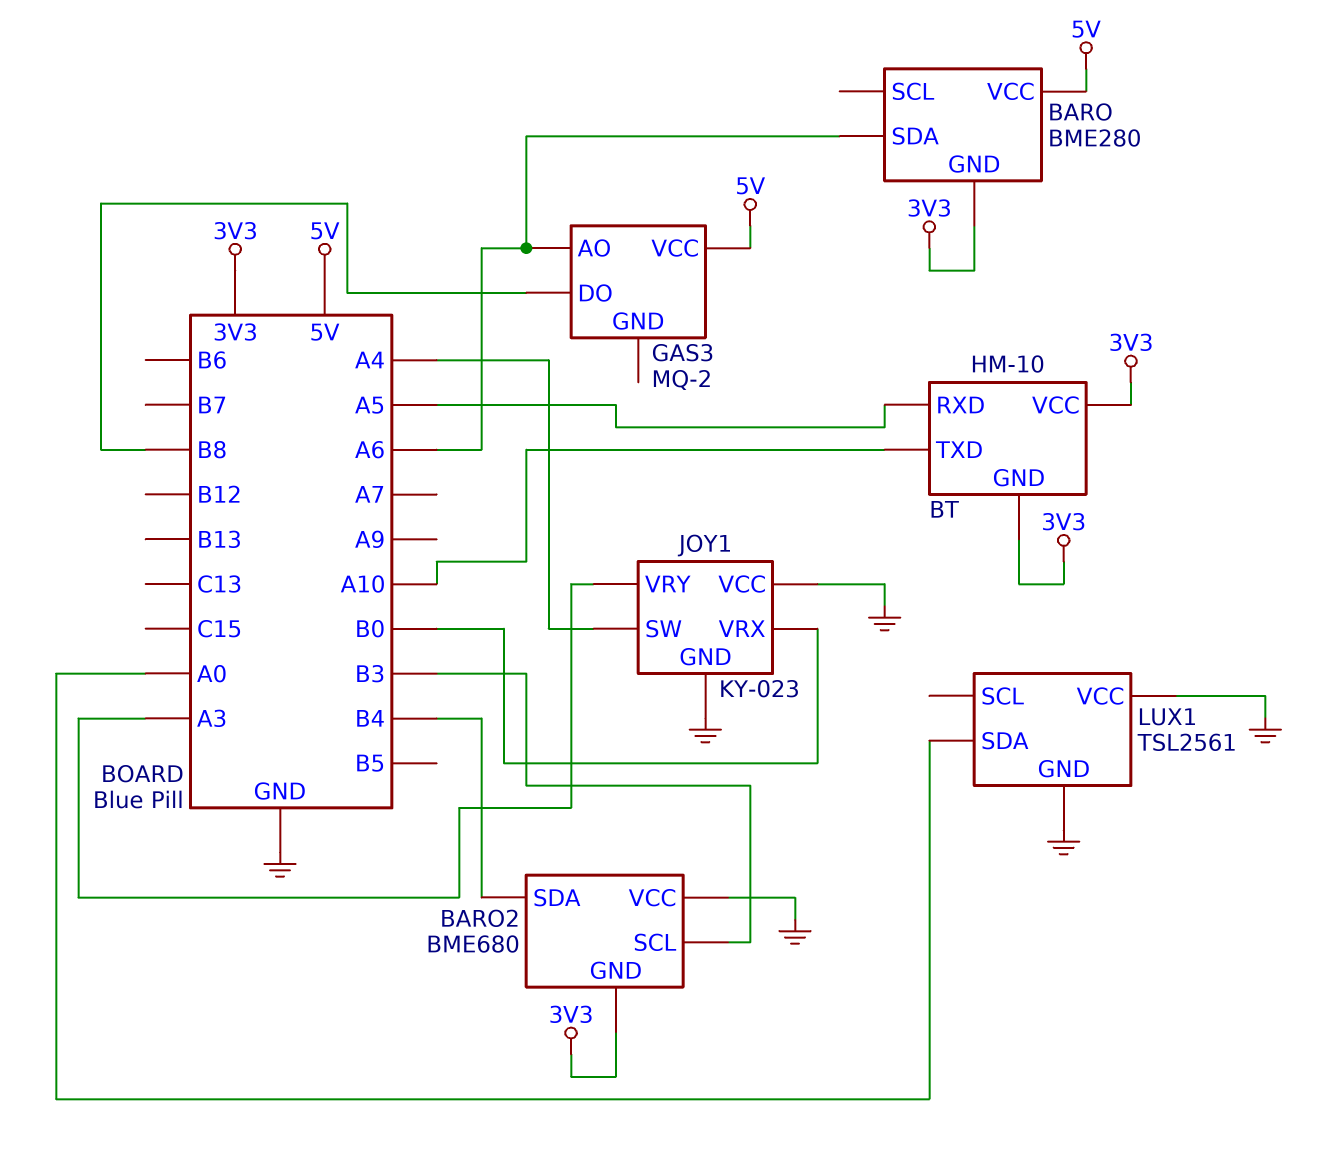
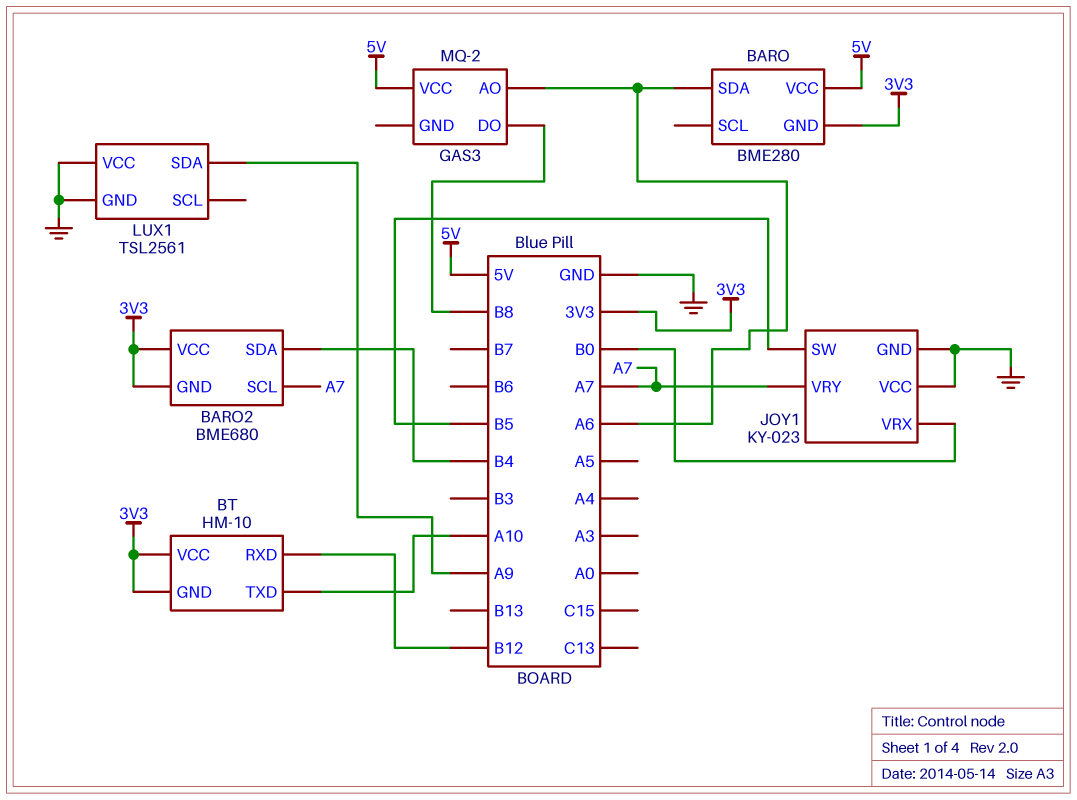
BARO2 pin SCL: B3 -> A7
BARO2 pin VCC: GND -> 3V3
BT pin RXD: A5 -> B12
JOY1 pin SW: A4 -> B5
JOY1 pin VRY: A3 -> A7
LUX1 pin SDA: A0 -> A9

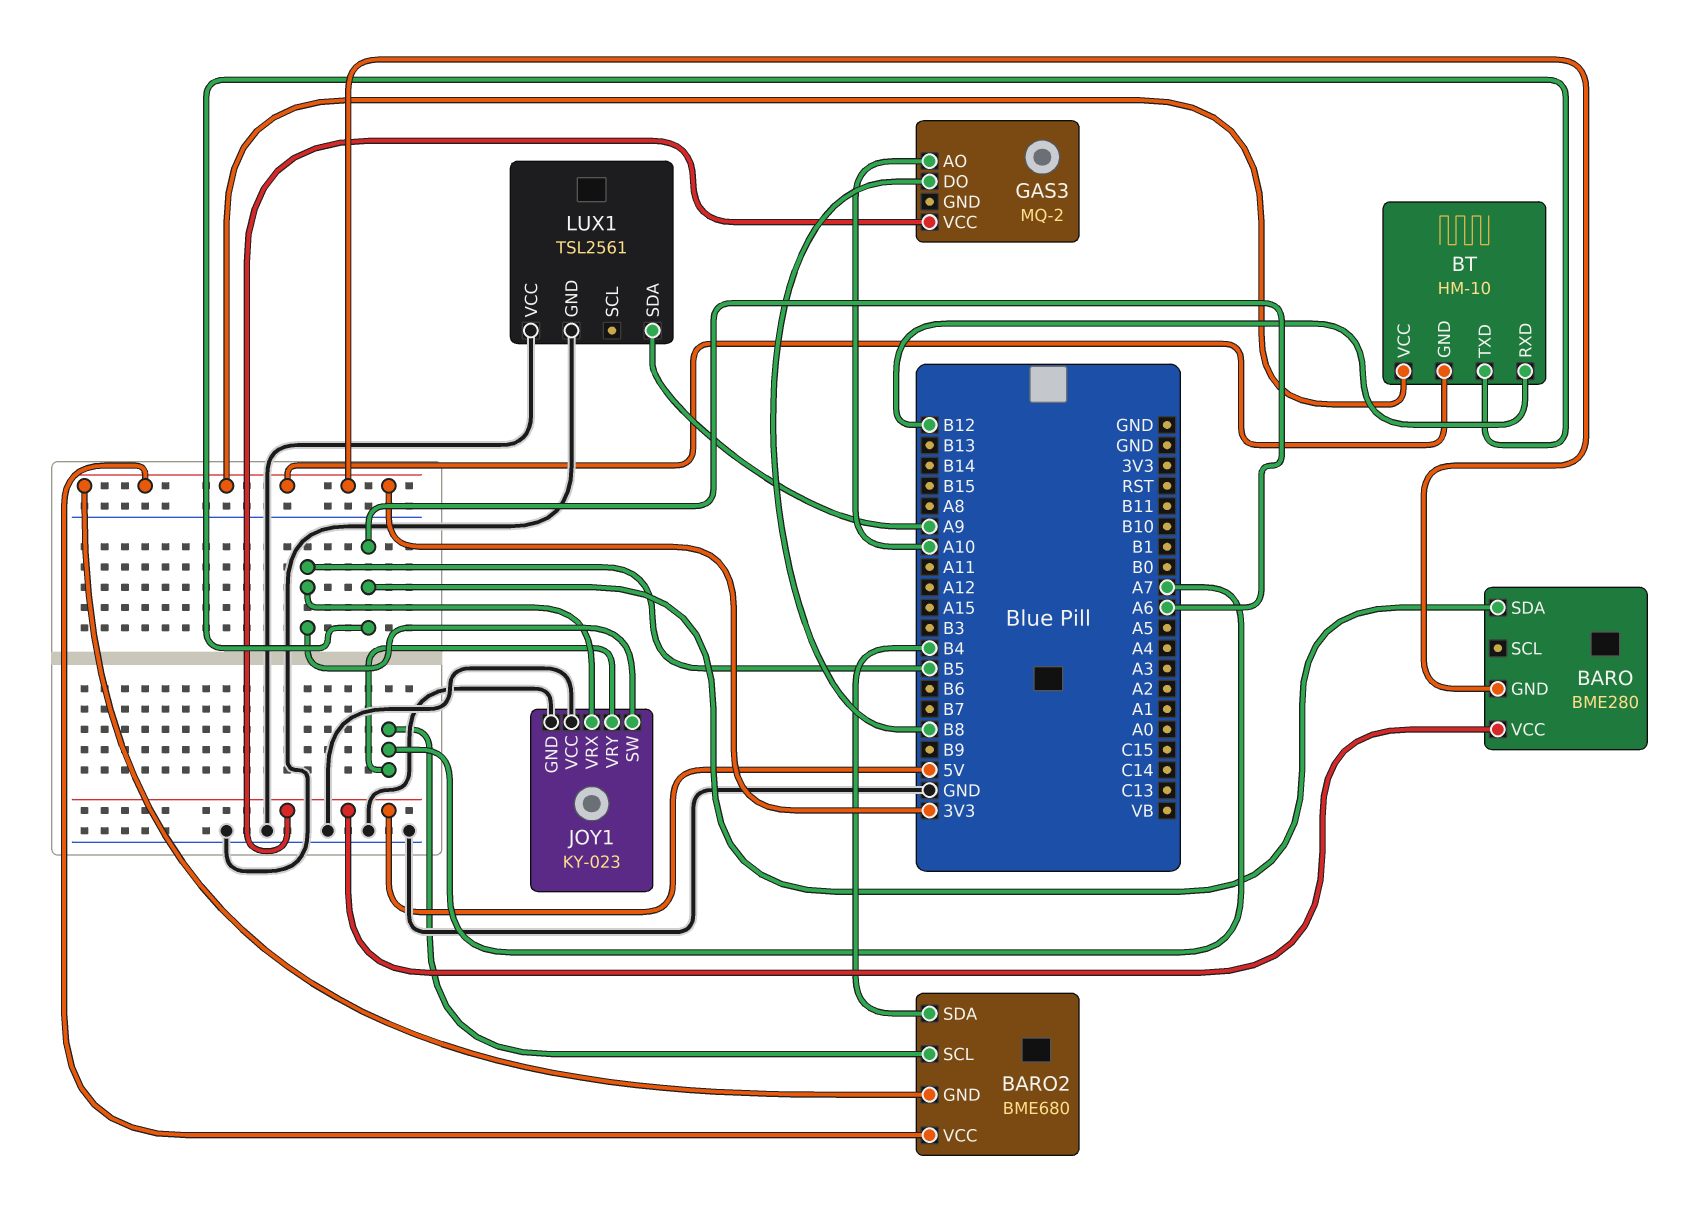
BT pin TXD: A10 -> A6
GAS3 pin AO: A6 -> A10
JOY1 pin VRX: B0 -> B5

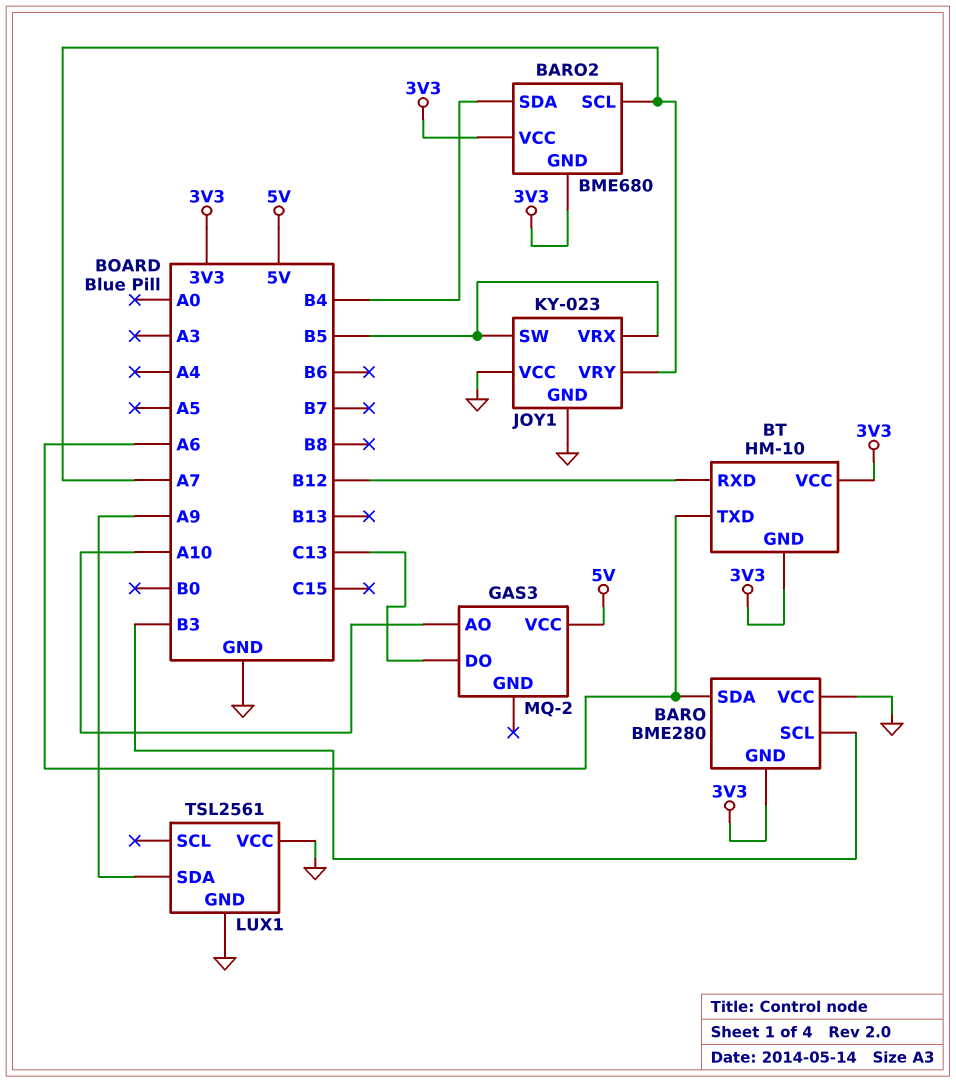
BARO pin SCL: none -> B3
BARO pin VCC: 5V -> GND
GAS3 pin DO: B8 -> C13

